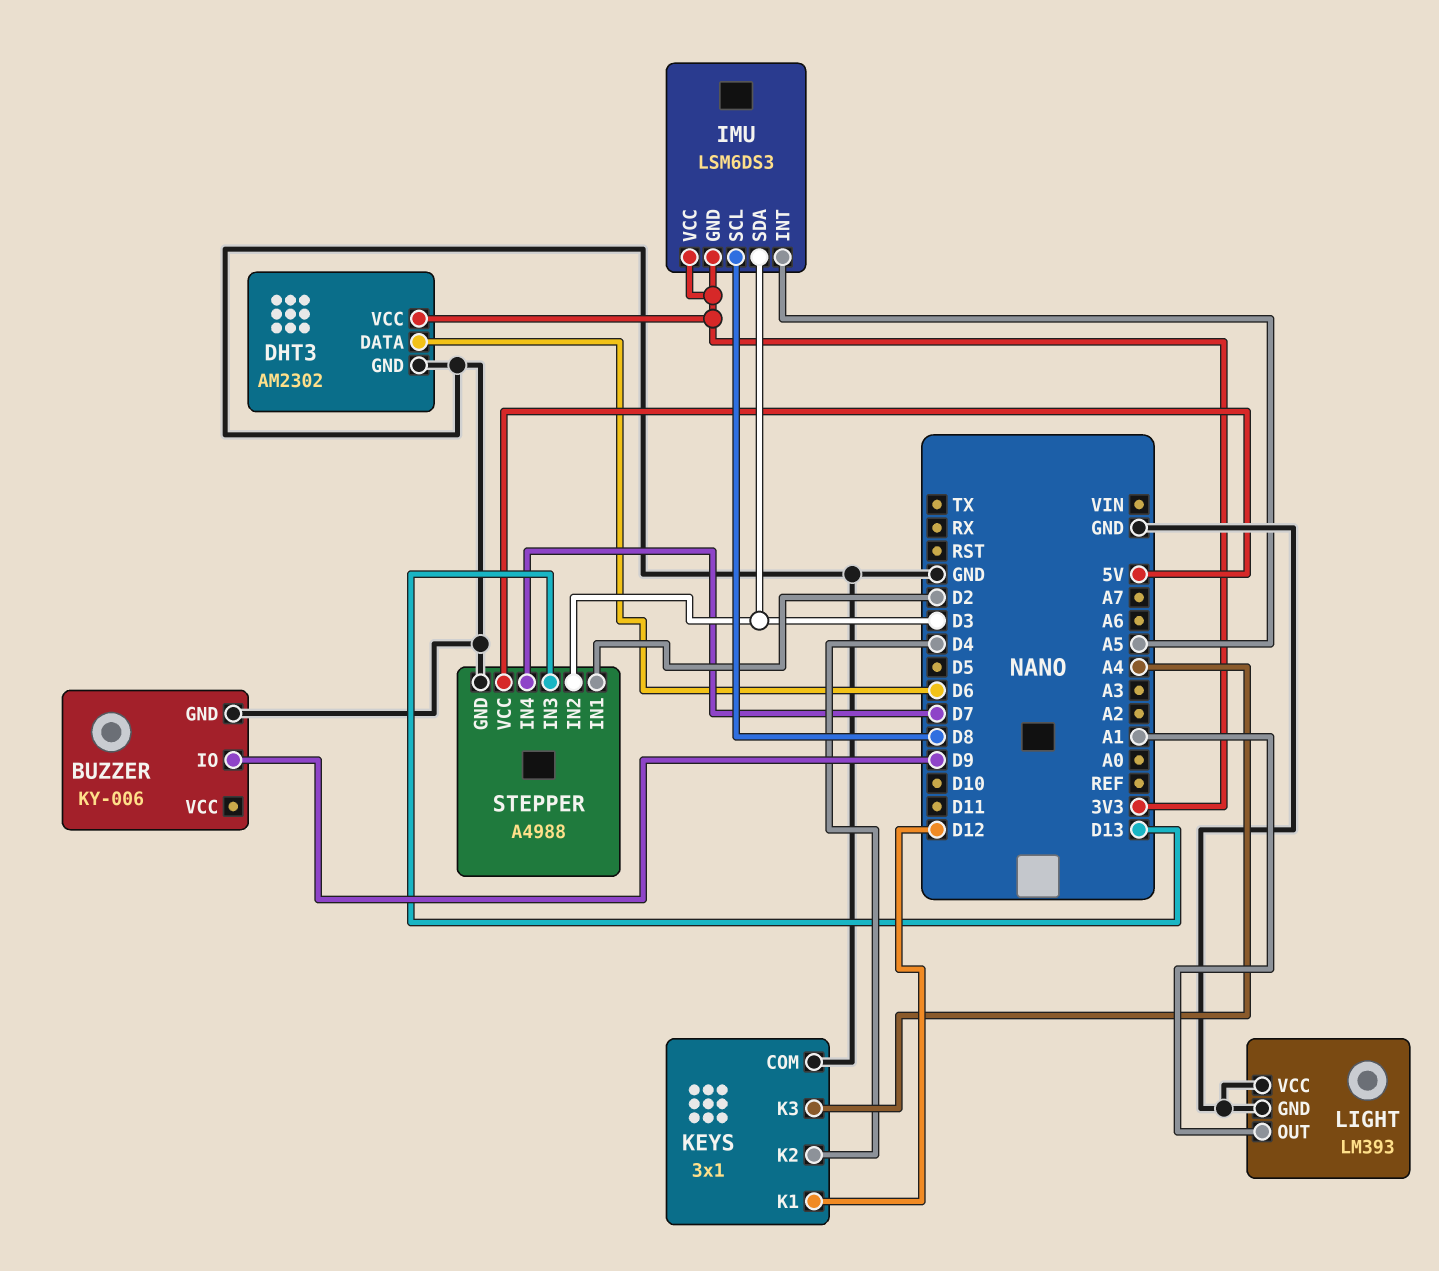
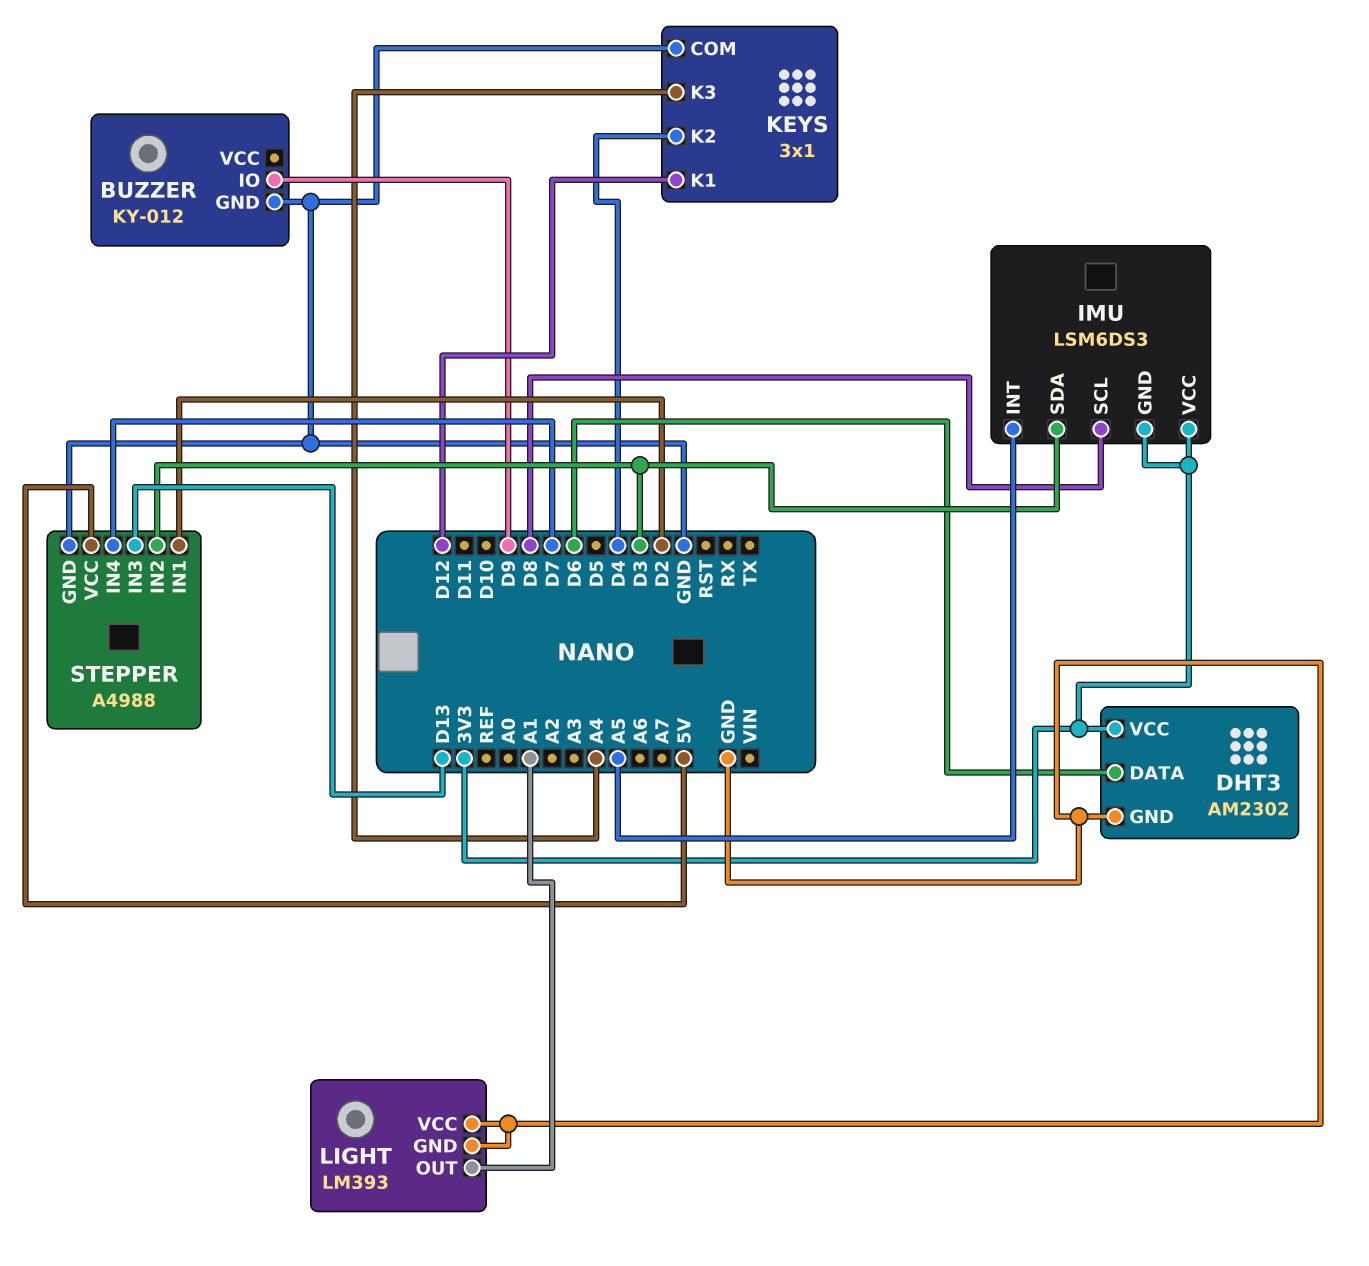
BUZZER: KY-006 -> KY-012

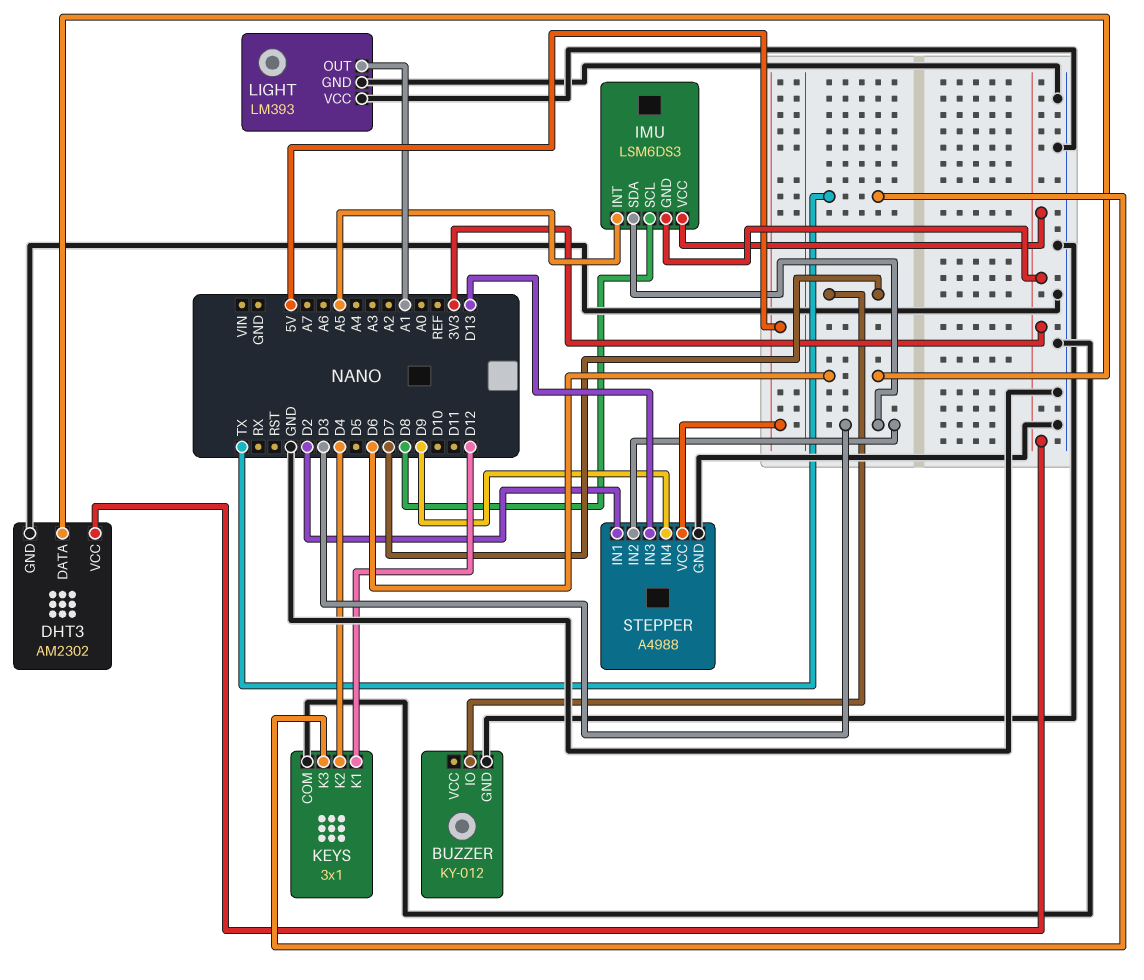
BUZZER pin IO: D9 -> D7
KEYS pin K3: A4 -> TX
STEPPER pin IN4: D7 -> D9

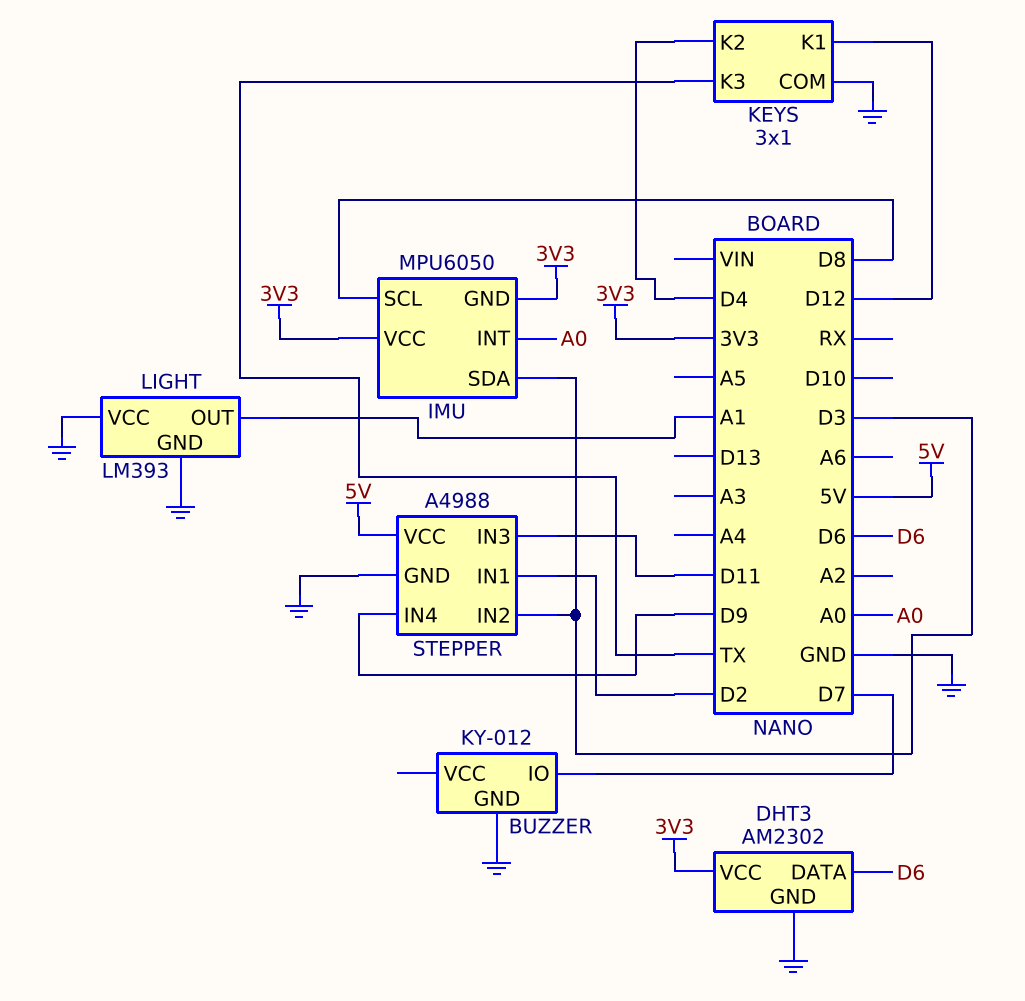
IMU: LSM6DS3 -> MPU6050
IMU pin INT: A5 -> A0
STEPPER pin IN3: D13 -> D11

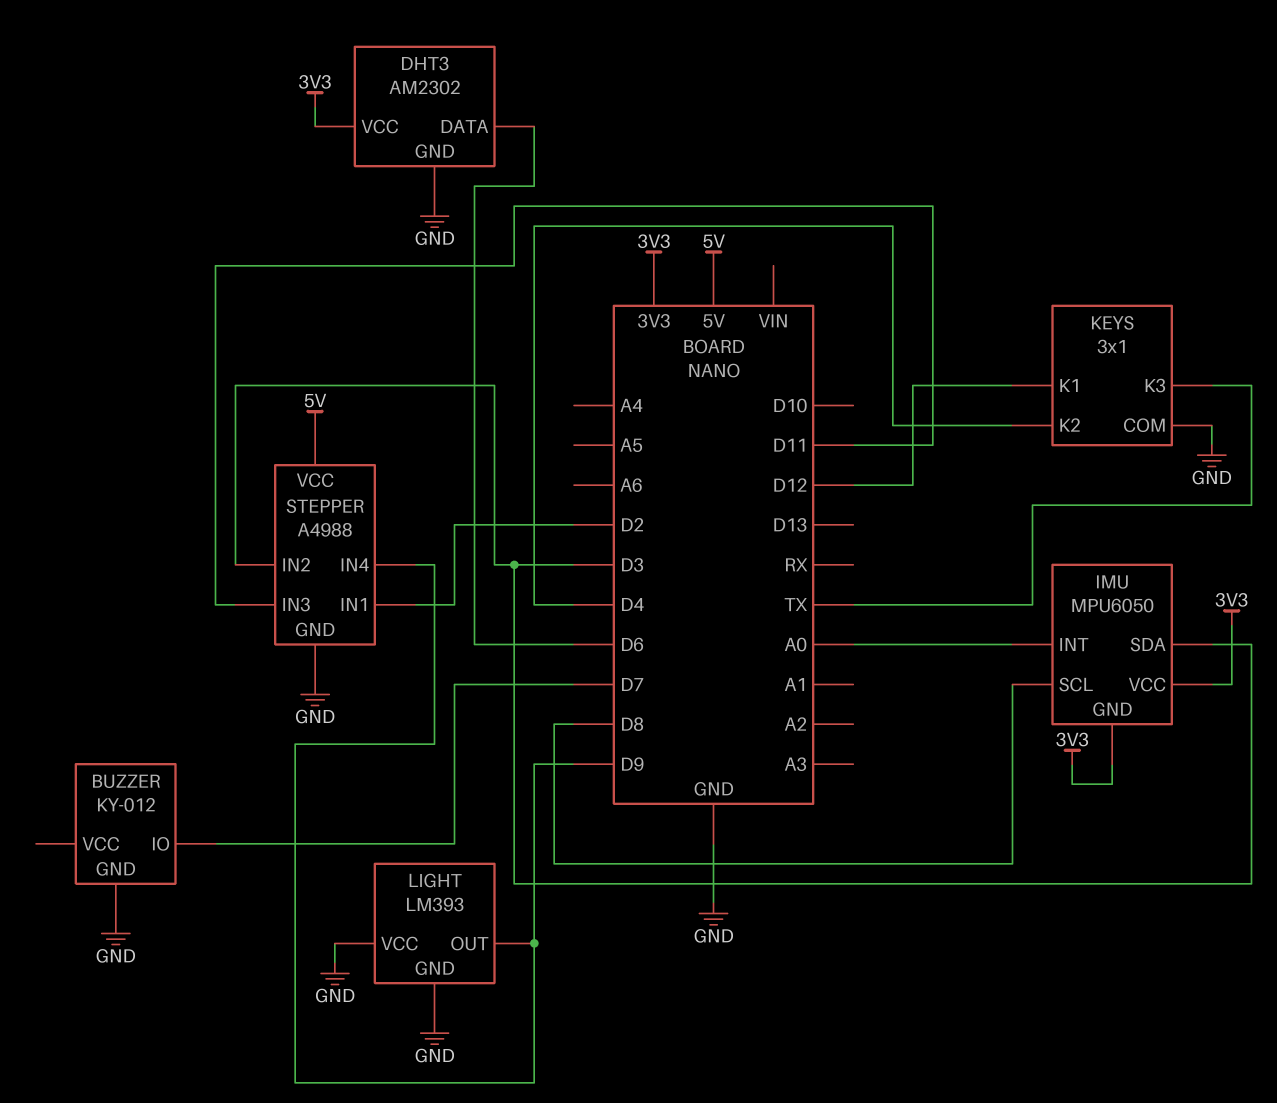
LIGHT pin OUT: A1 -> D9

